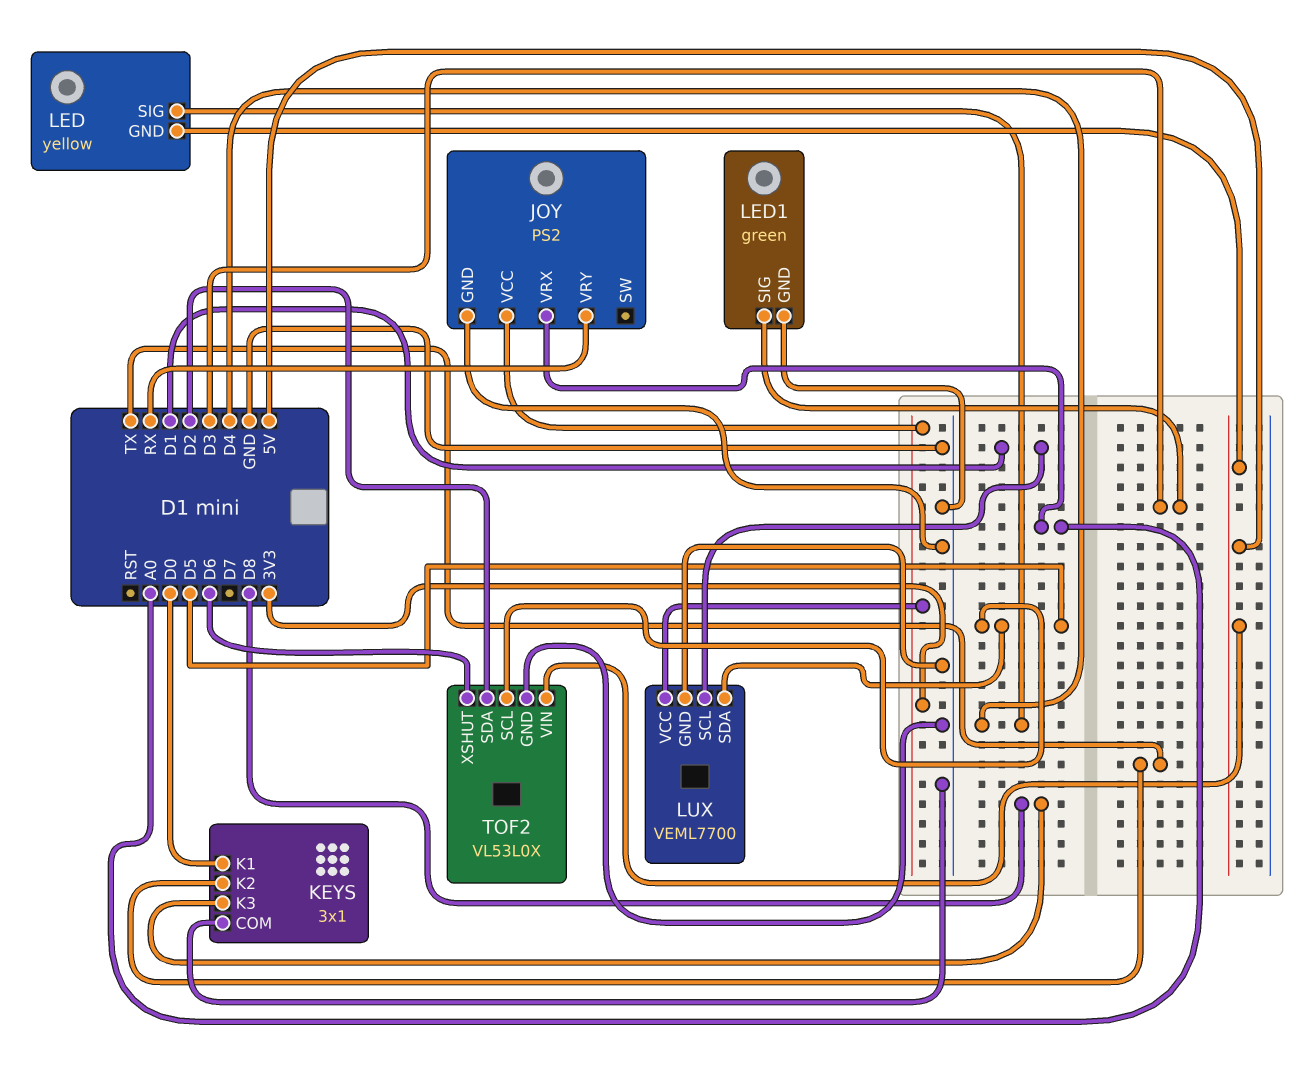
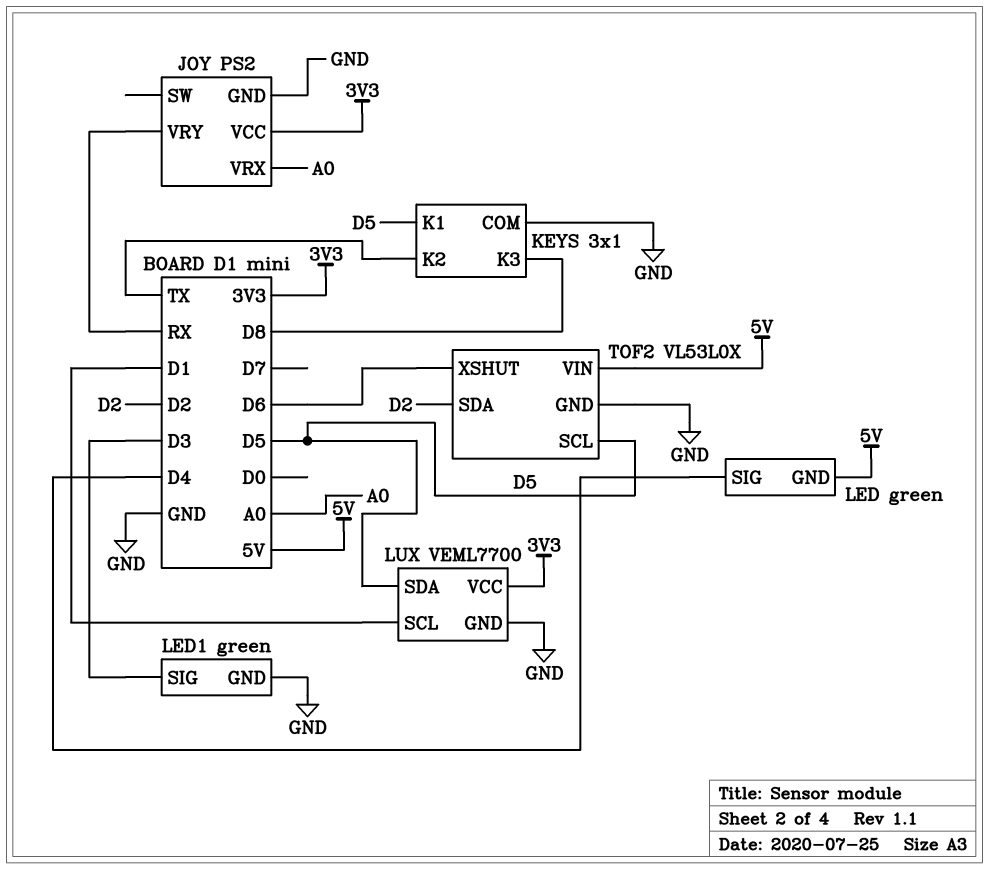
KEYS pin K1: D0 -> D5
LED: yellow -> green

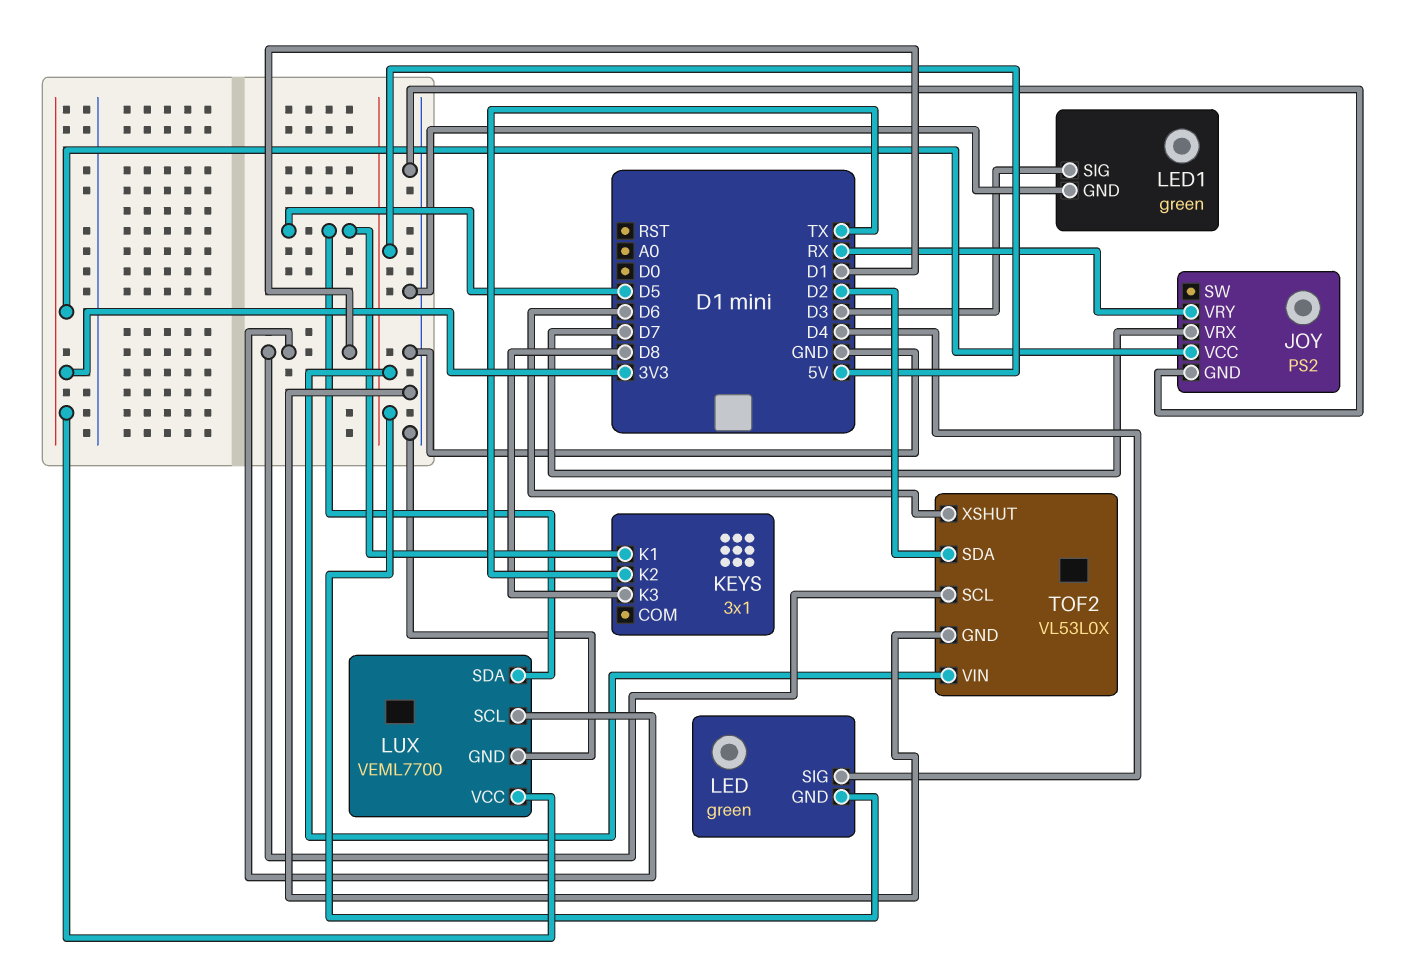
JOY pin VRX: A0 -> D7
KEYS pin COM: GND -> none
TOF2 pin SCL: D5 -> D1

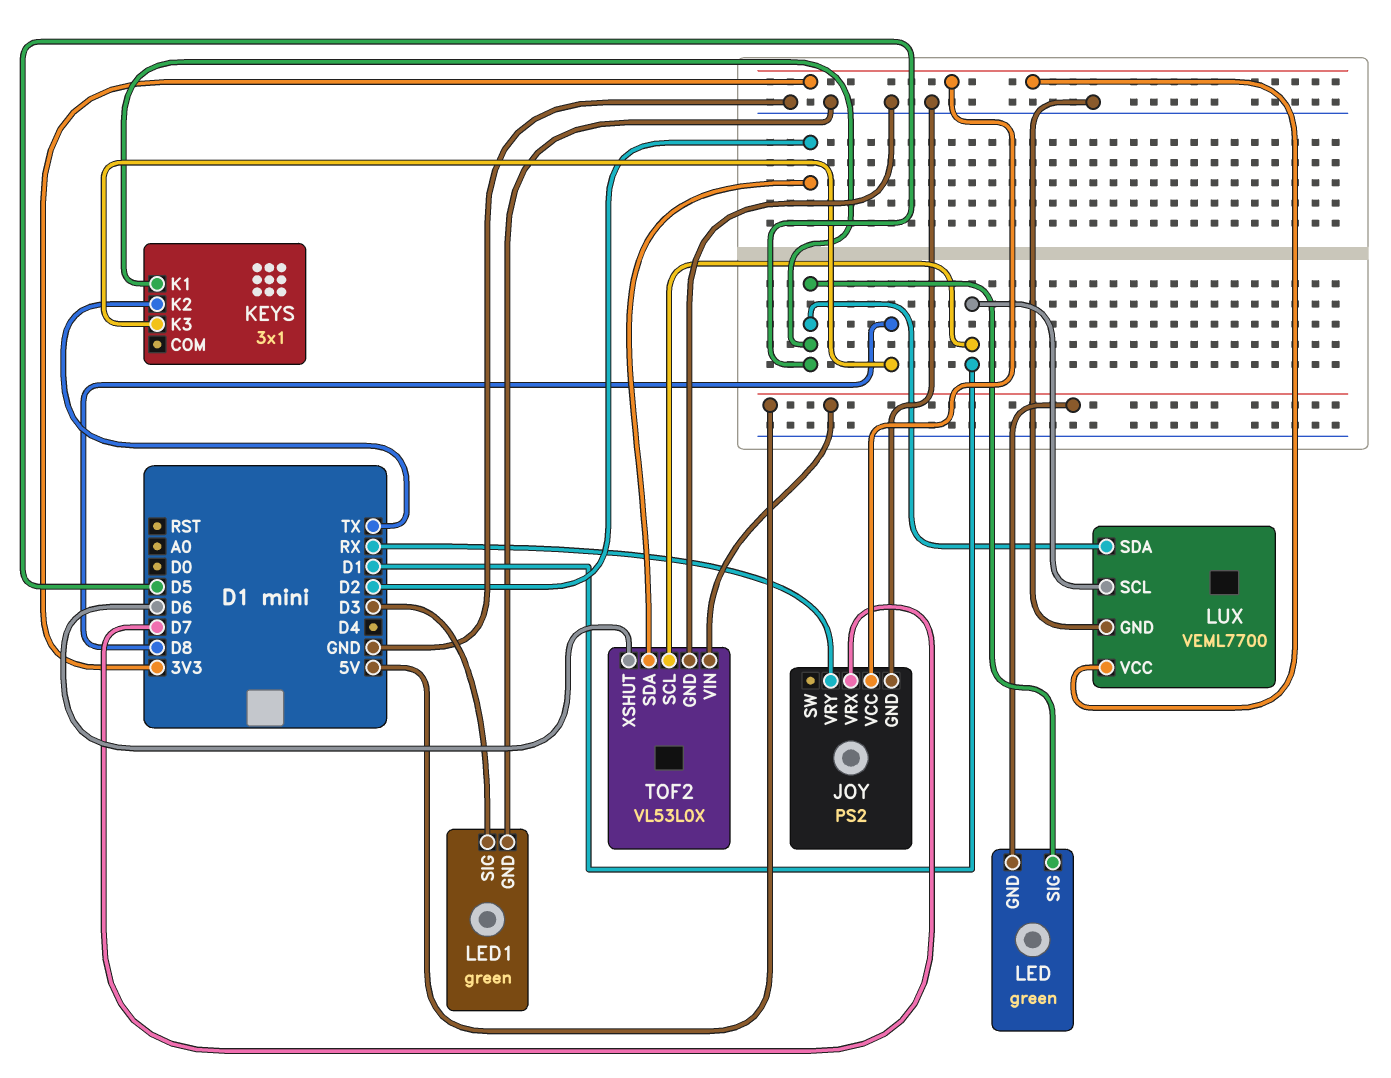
LED pin SIG: D4 -> D5

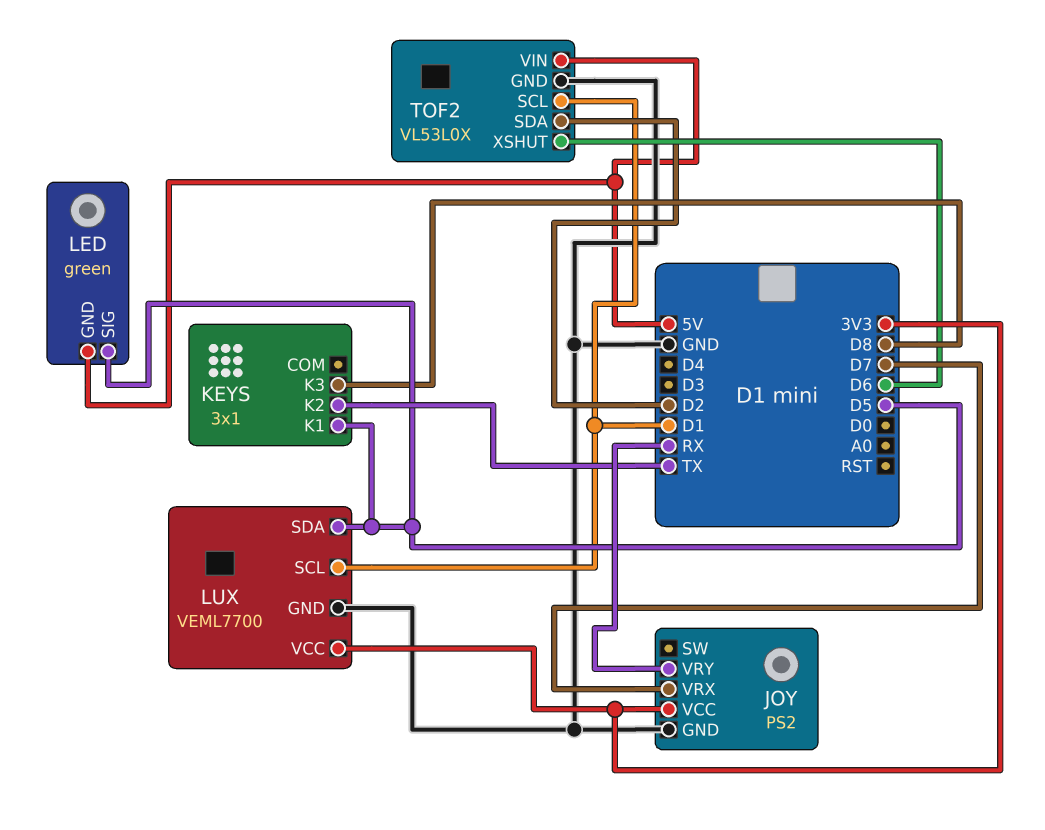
LED1: green -> none
LED1 pin GND: GND -> none
LED1 pin SIG: D3 -> none

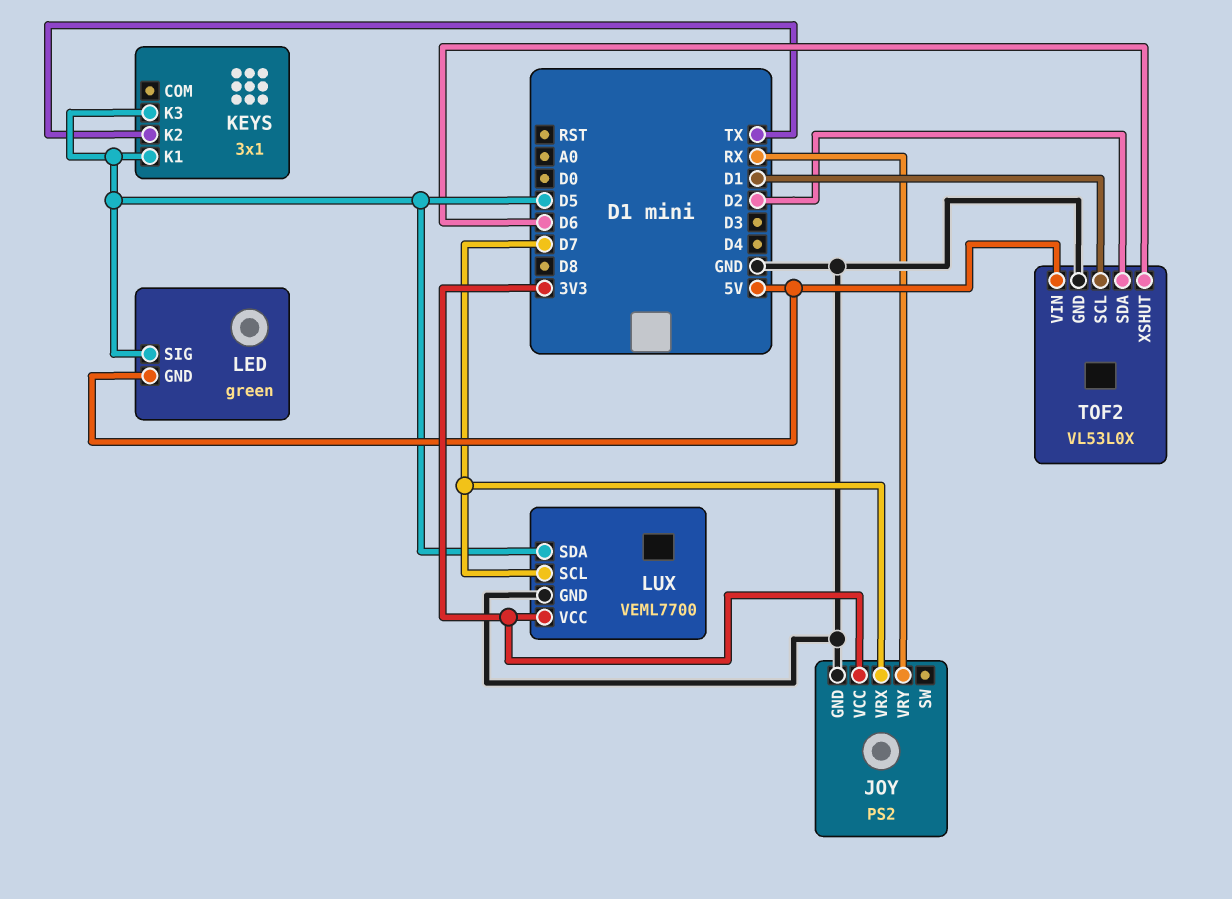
KEYS pin K3: D8 -> D5
LUX pin SCL: D1 -> D7

